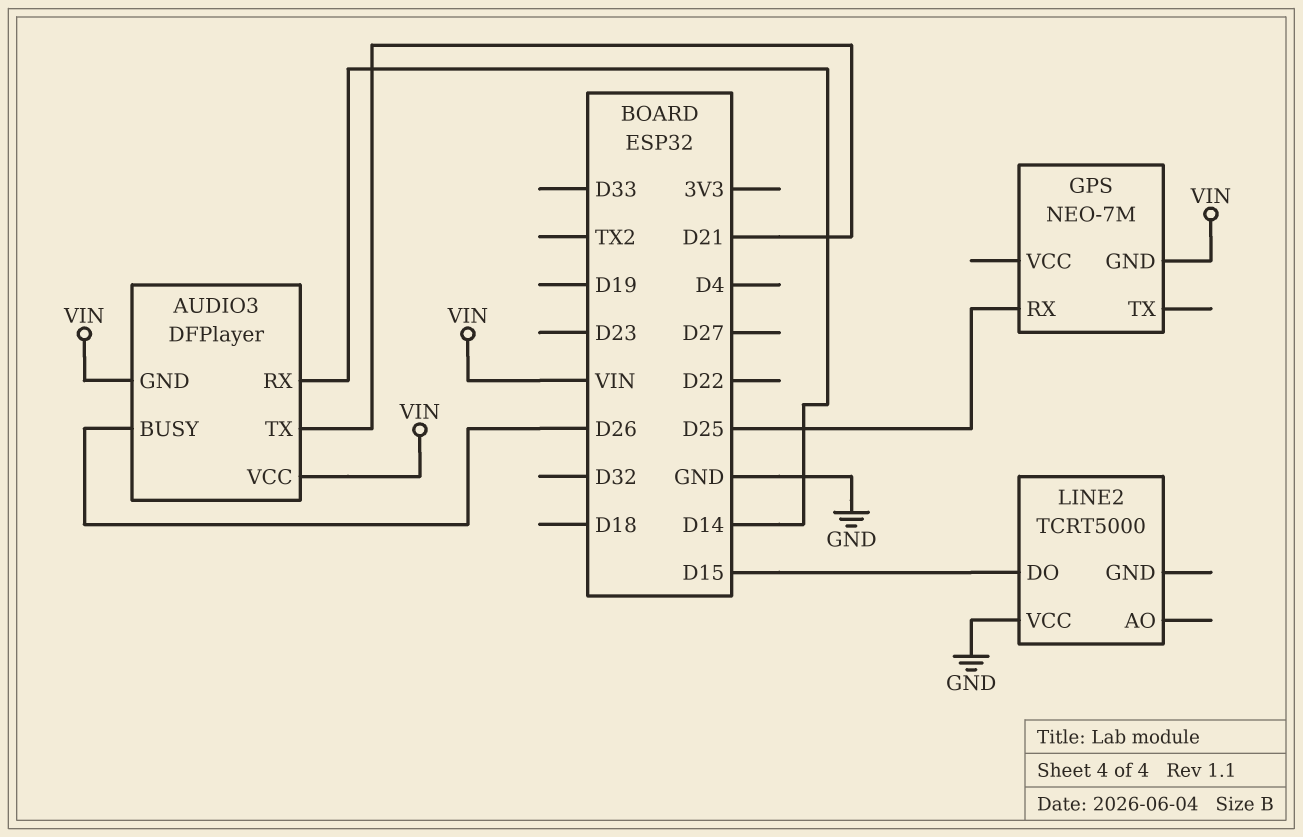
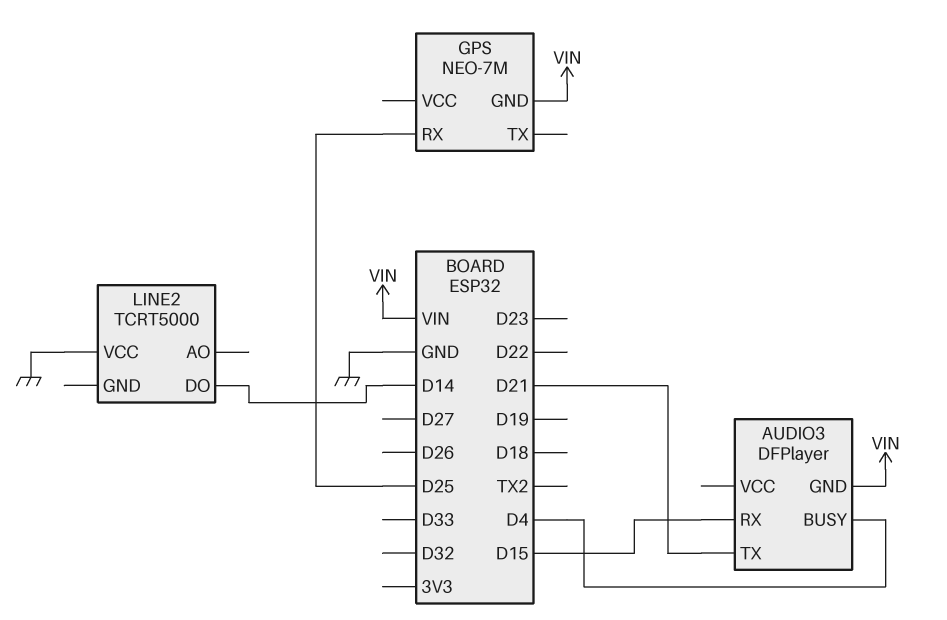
AUDIO3 pin BUSY: D26 -> D4
AUDIO3 pin RX: D14 -> D15
AUDIO3 pin VCC: VIN -> none
LINE2 pin DO: D15 -> D14

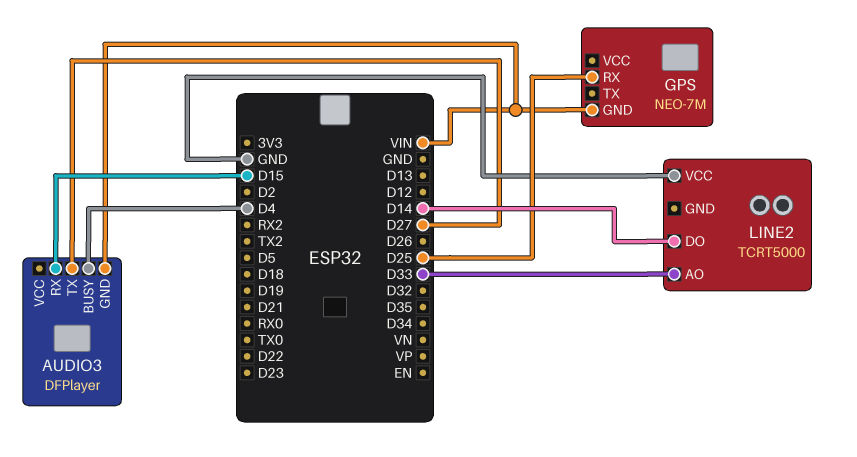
AUDIO3 pin TX: D21 -> D27
LINE2 pin AO: none -> D33

